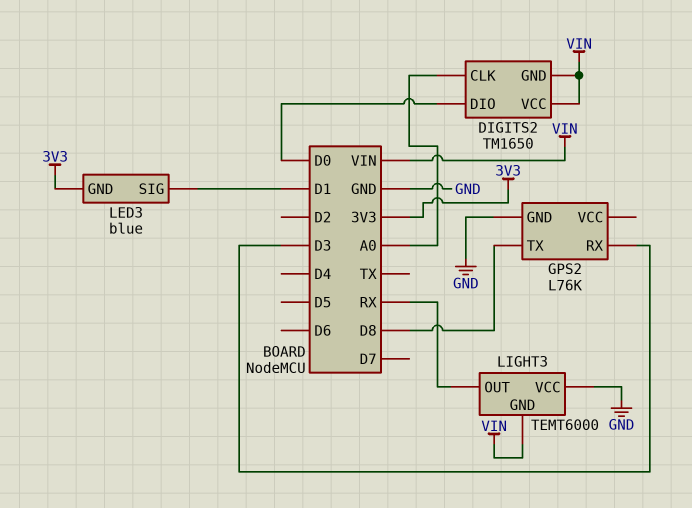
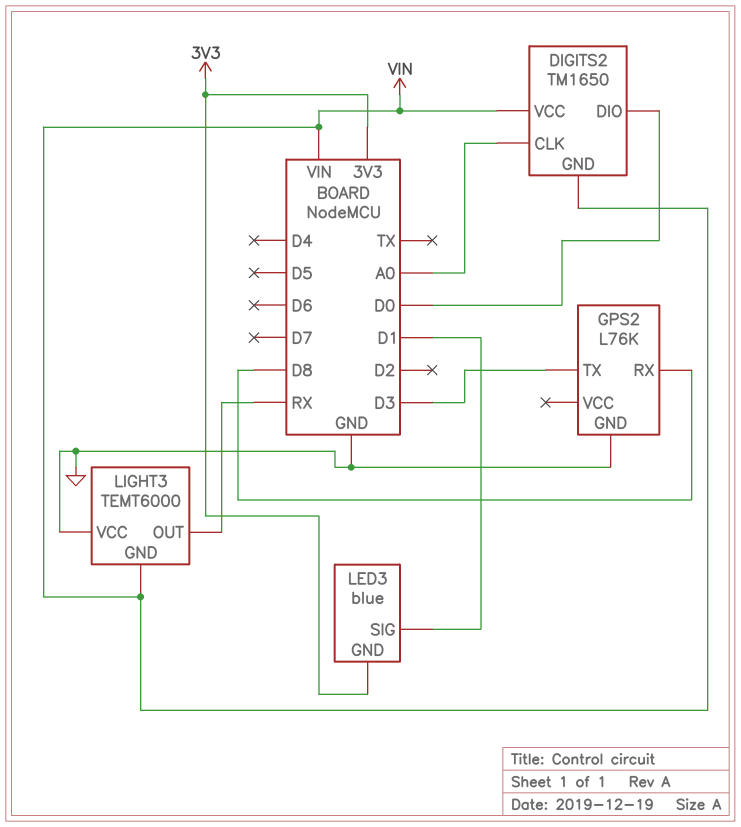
GPS2 pin RX: D3 -> D8
GPS2 pin TX: D8 -> D3

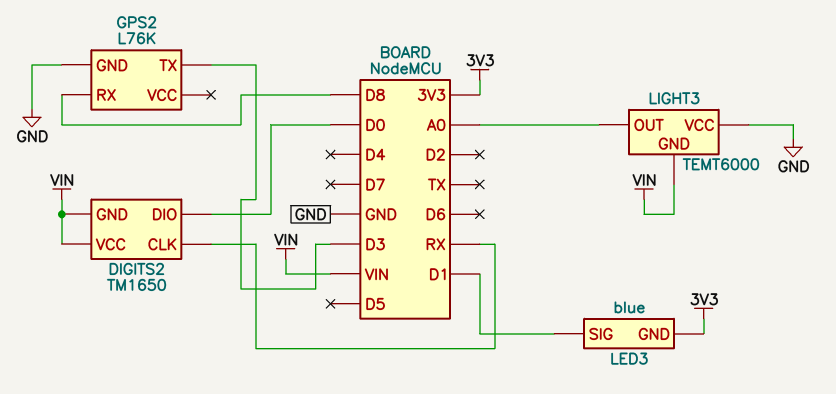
DIGITS2 pin CLK: A0 -> RX
LIGHT3 pin OUT: RX -> A0

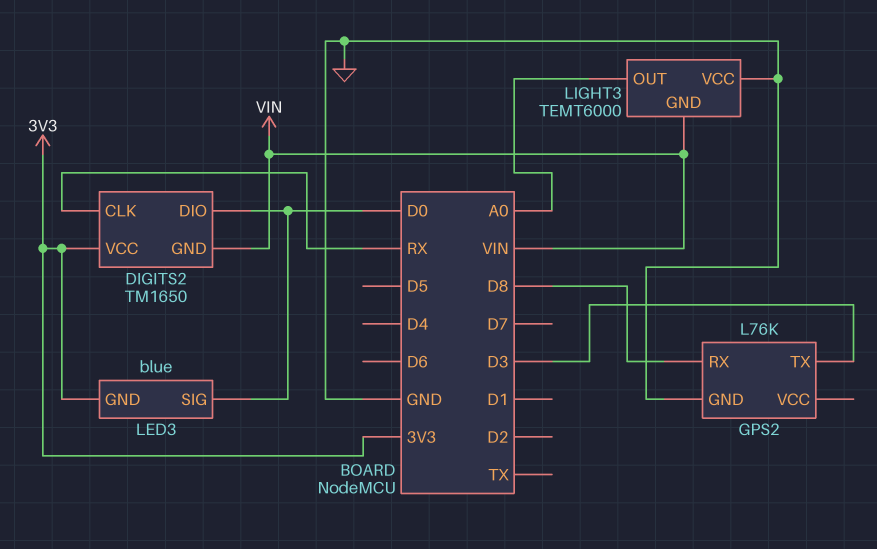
DIGITS2 pin VCC: VIN -> 3V3
LED3 pin SIG: D1 -> D0

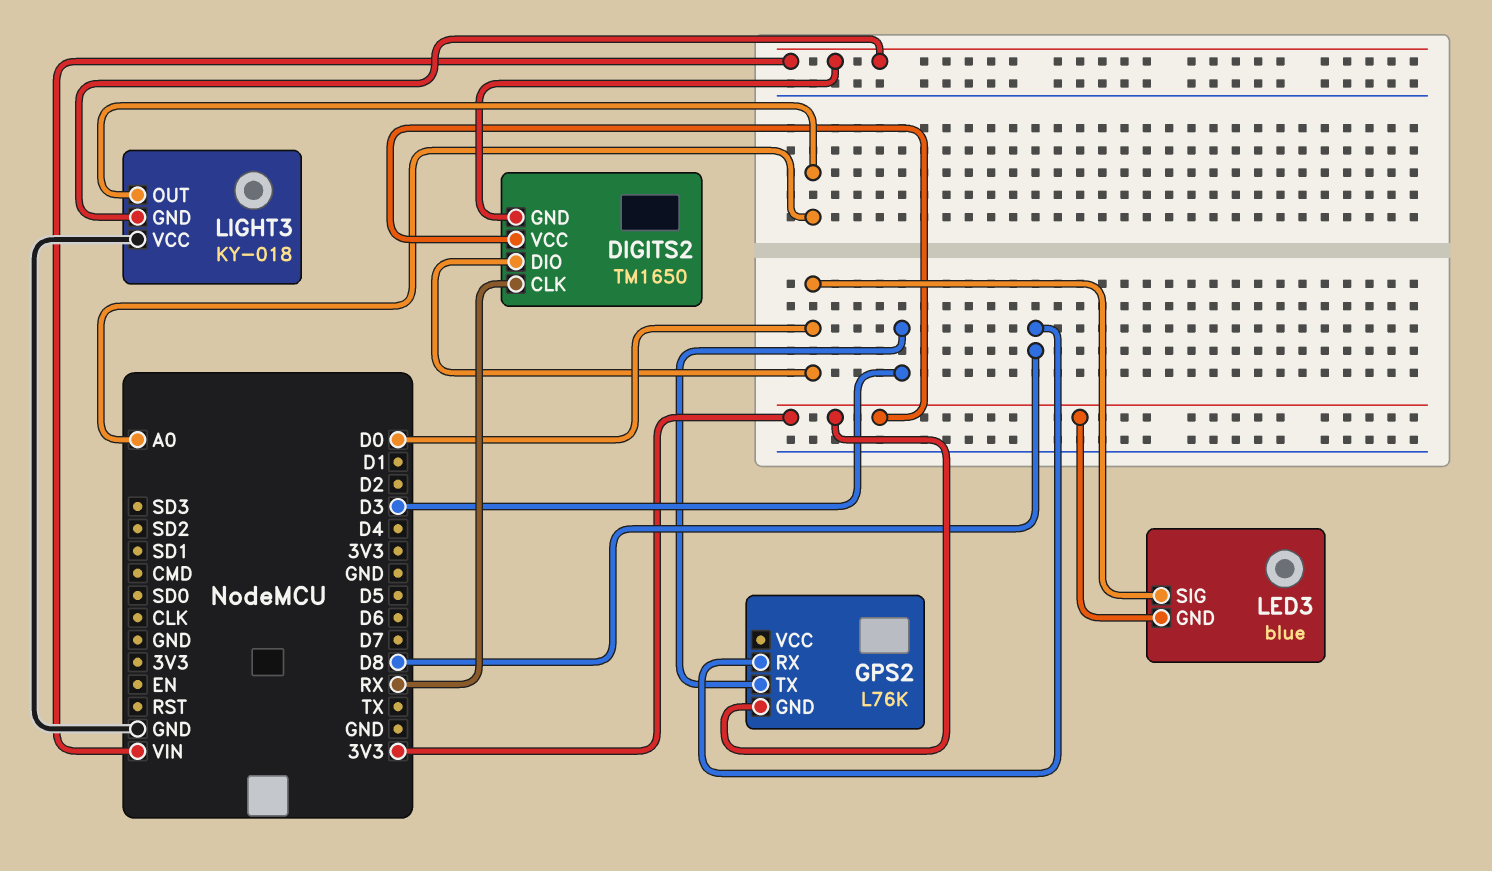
GPS2 pin GND: GND -> 3V3
LIGHT3: TEMT6000 -> KY-018

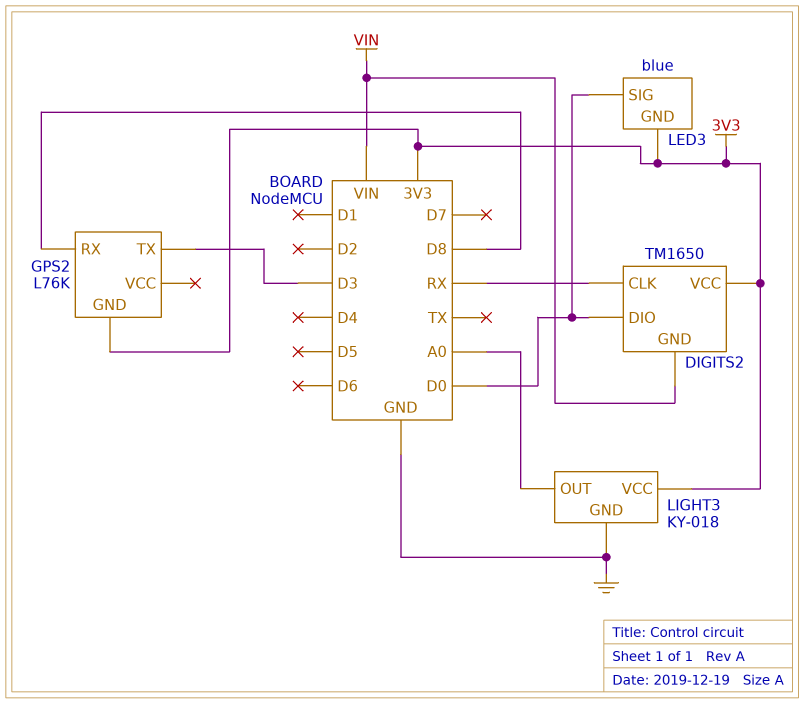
LIGHT3 pin GND: VIN -> GND
LIGHT3 pin VCC: GND -> 3V3

